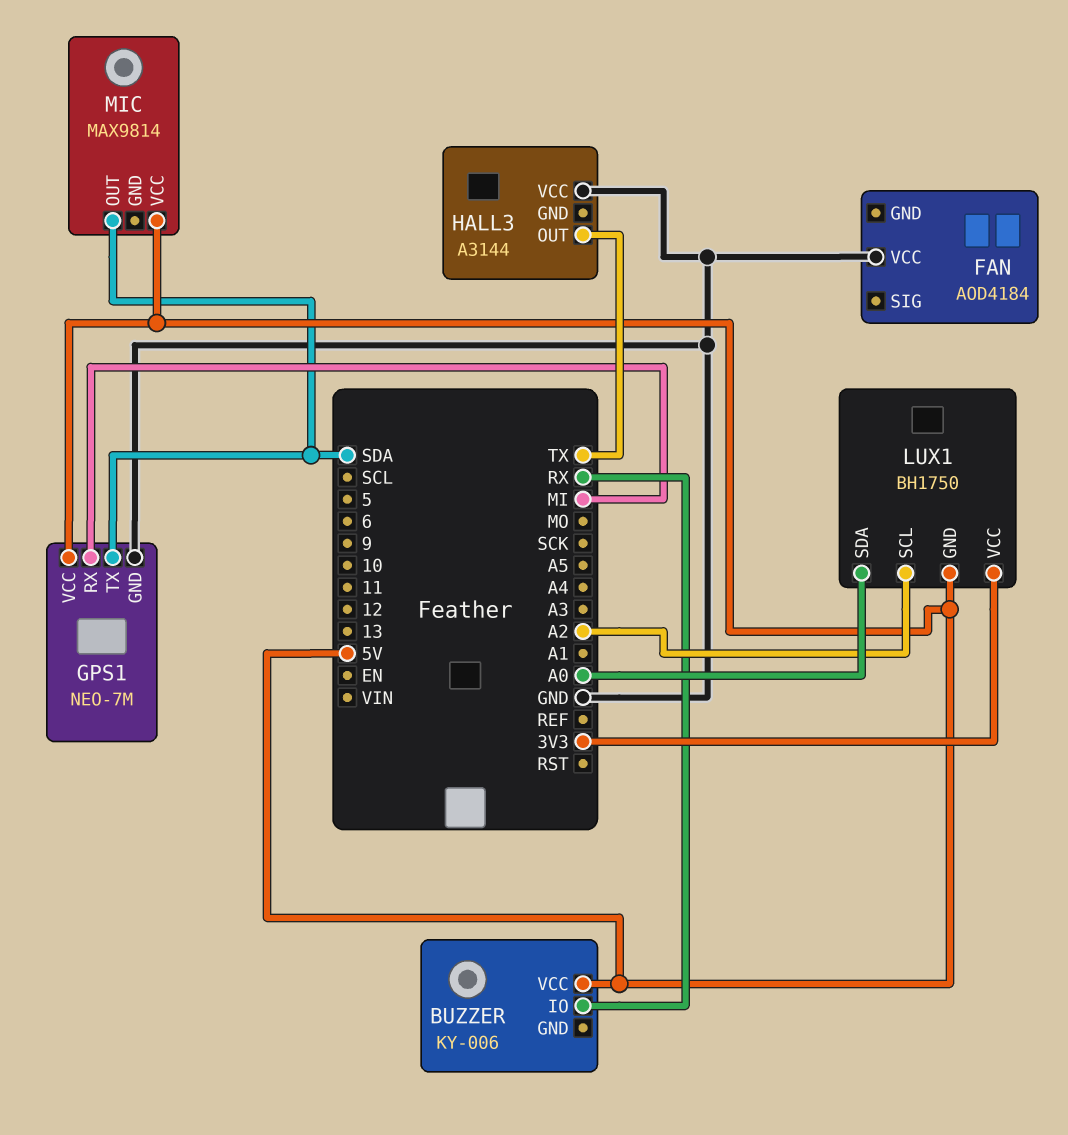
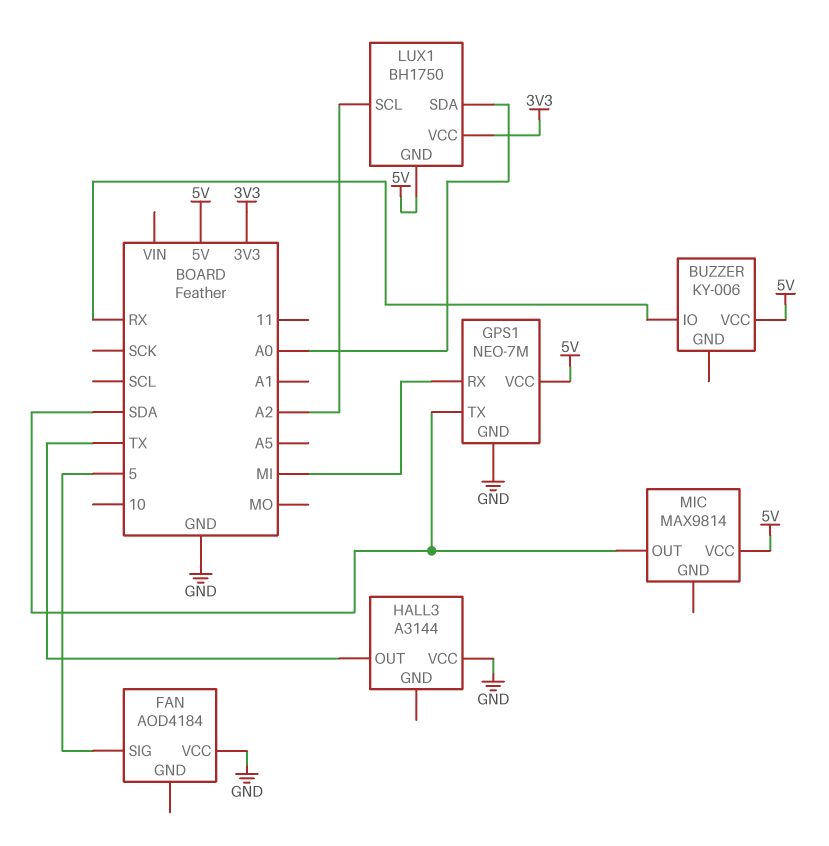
FAN pin SIG: none -> 5

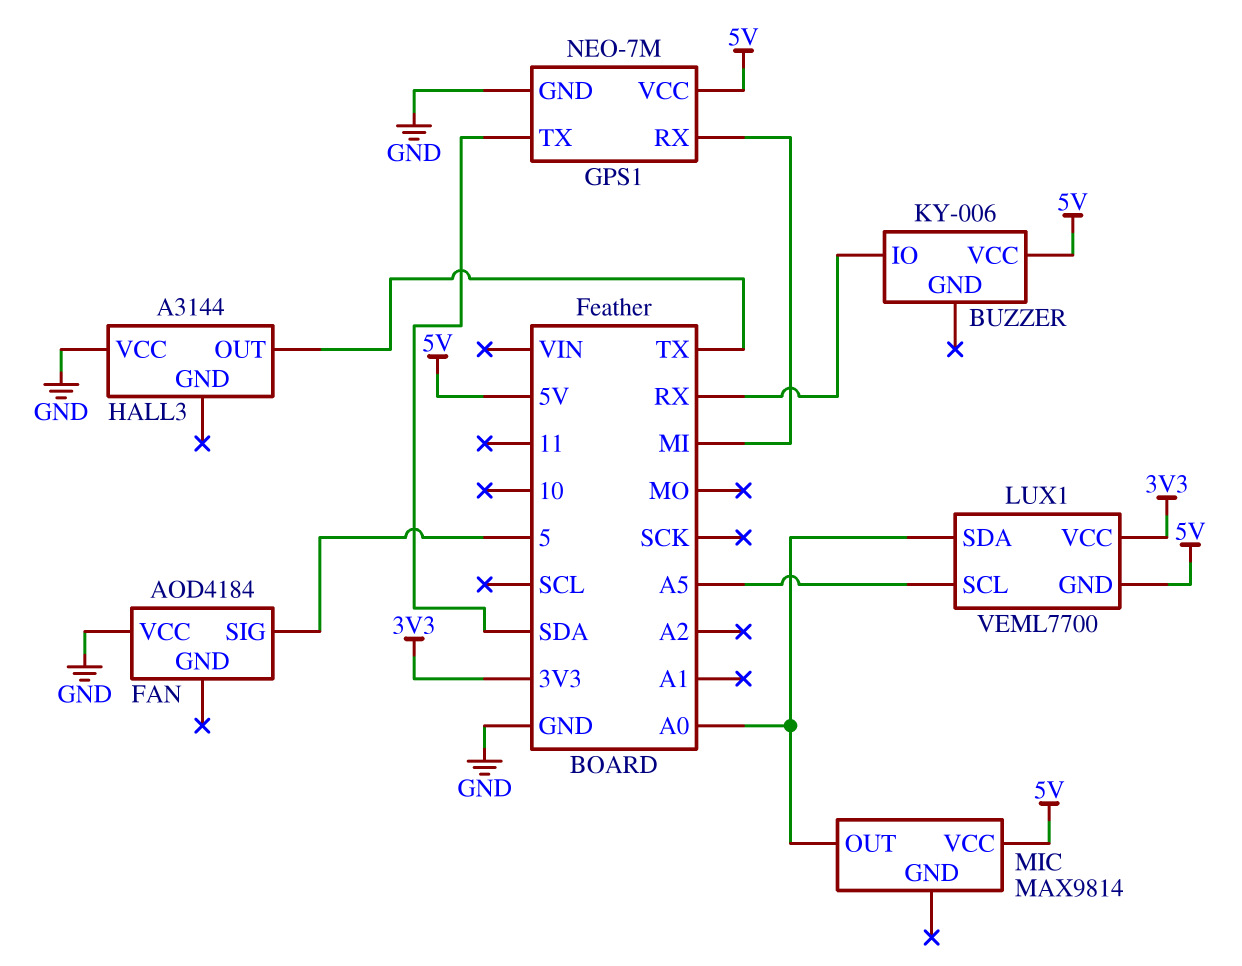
LUX1: BH1750 -> VEML7700
LUX1 pin SCL: A2 -> A5
MIC pin OUT: SDA -> A0

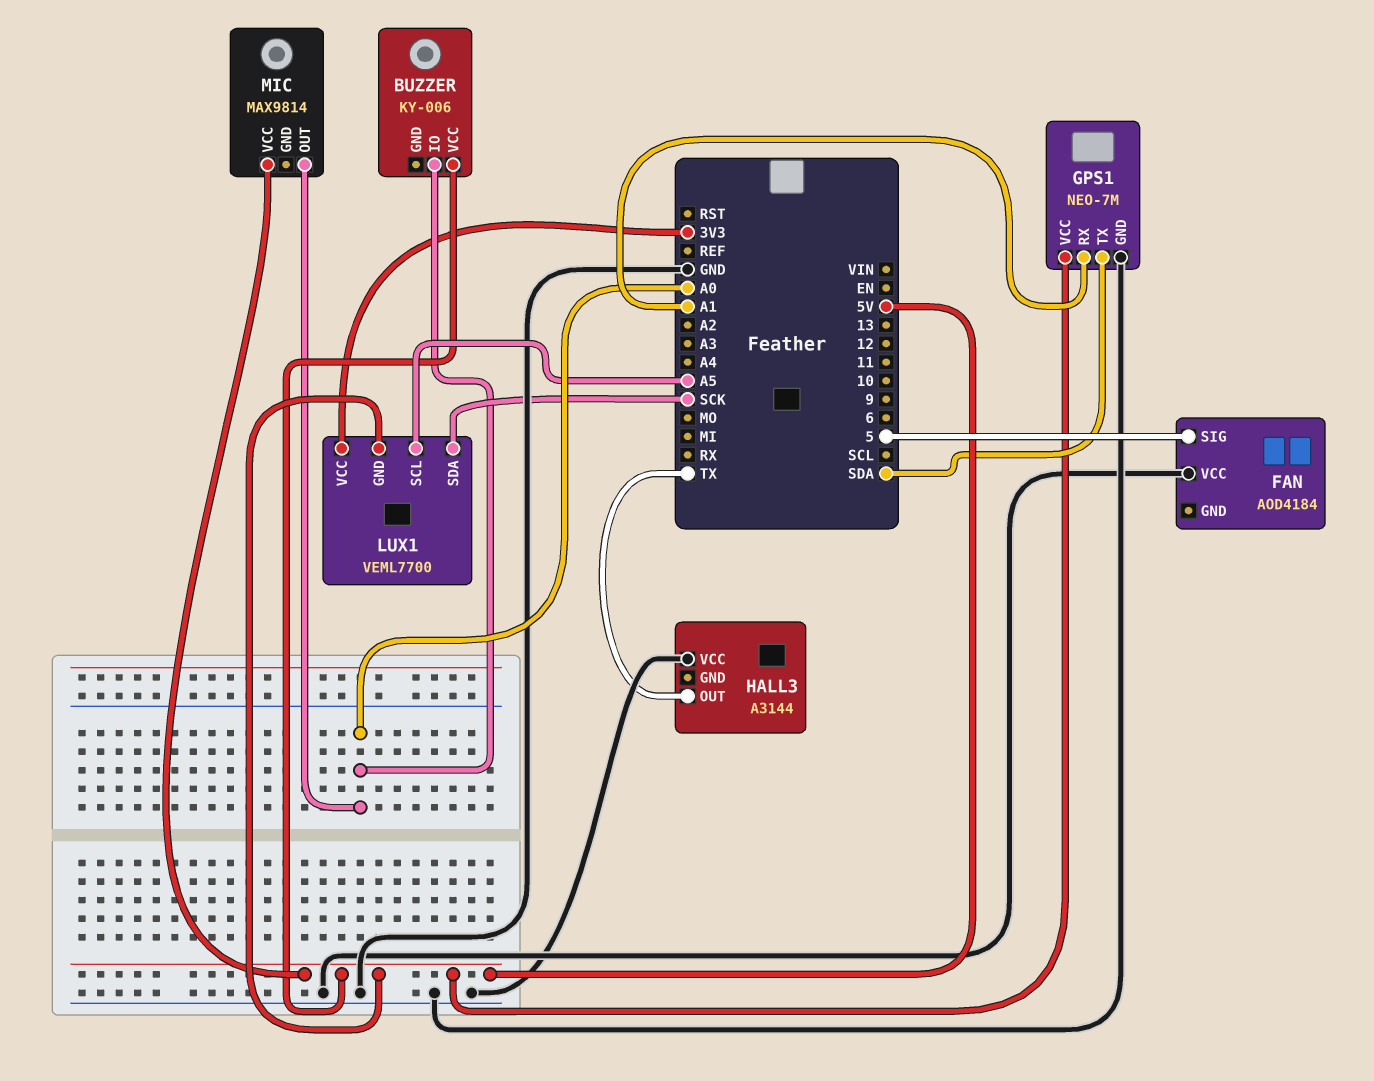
BUZZER pin IO: RX -> A0
GPS1 pin RX: MI -> A1
LUX1 pin SDA: A0 -> SCK

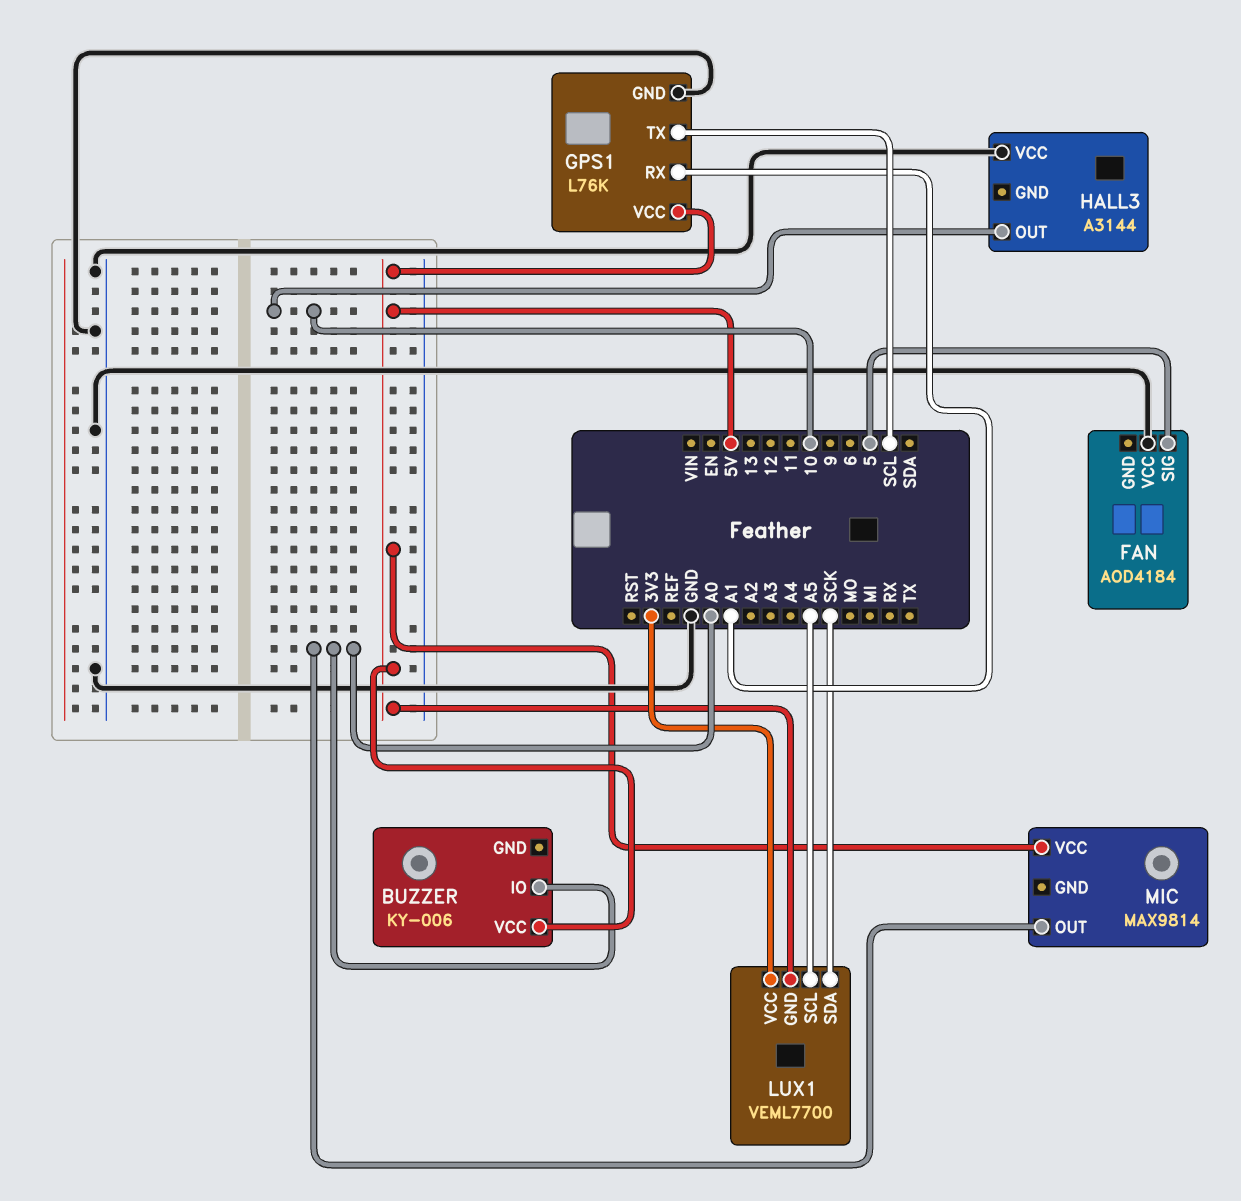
GPS1: NEO-7M -> L76K
GPS1 pin TX: SDA -> SCL
HALL3 pin OUT: TX -> 10

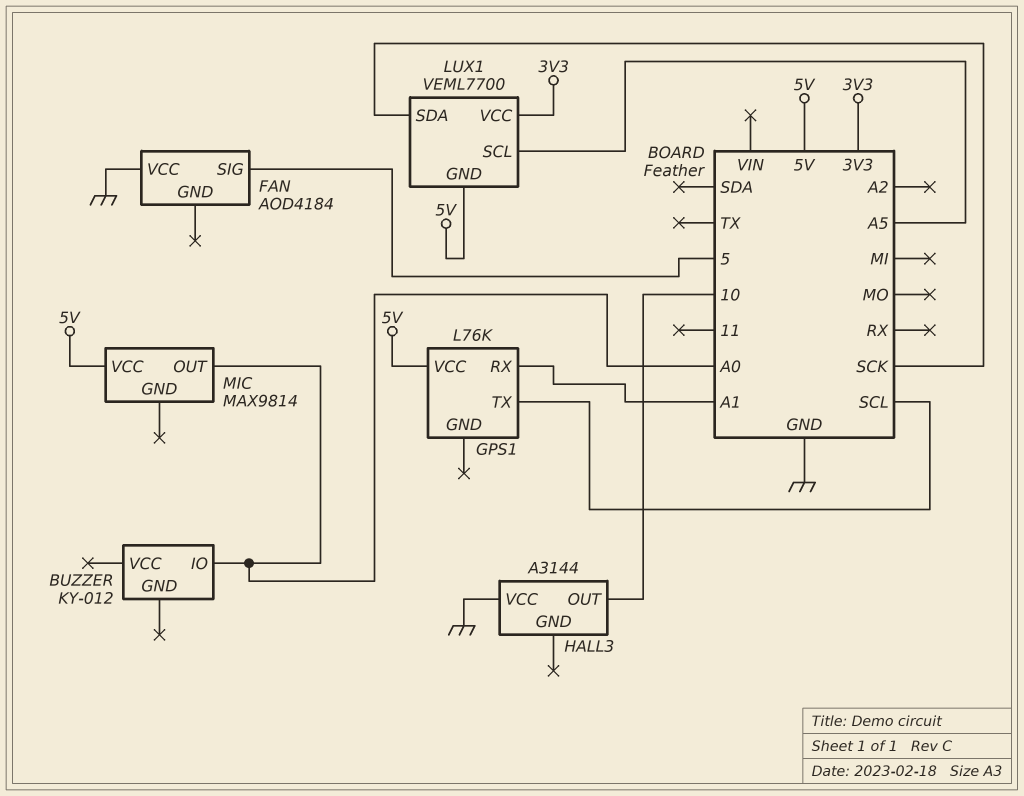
BUZZER: KY-006 -> KY-012
BUZZER pin VCC: 5V -> none
GPS1 pin GND: GND -> none

